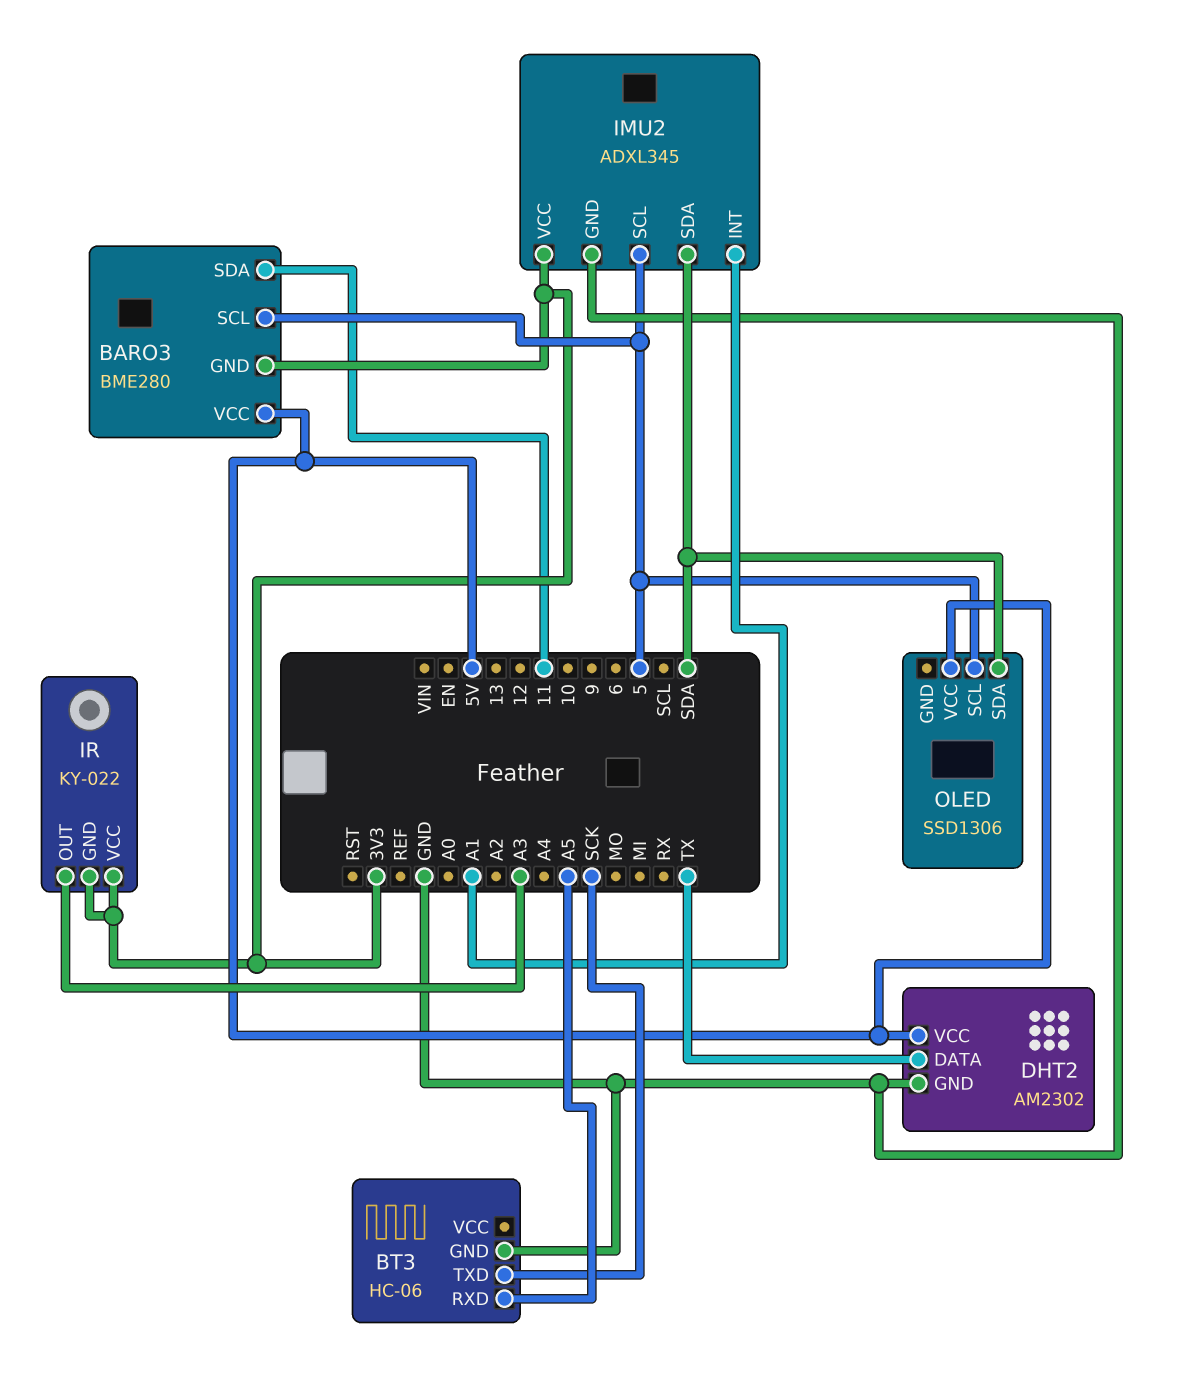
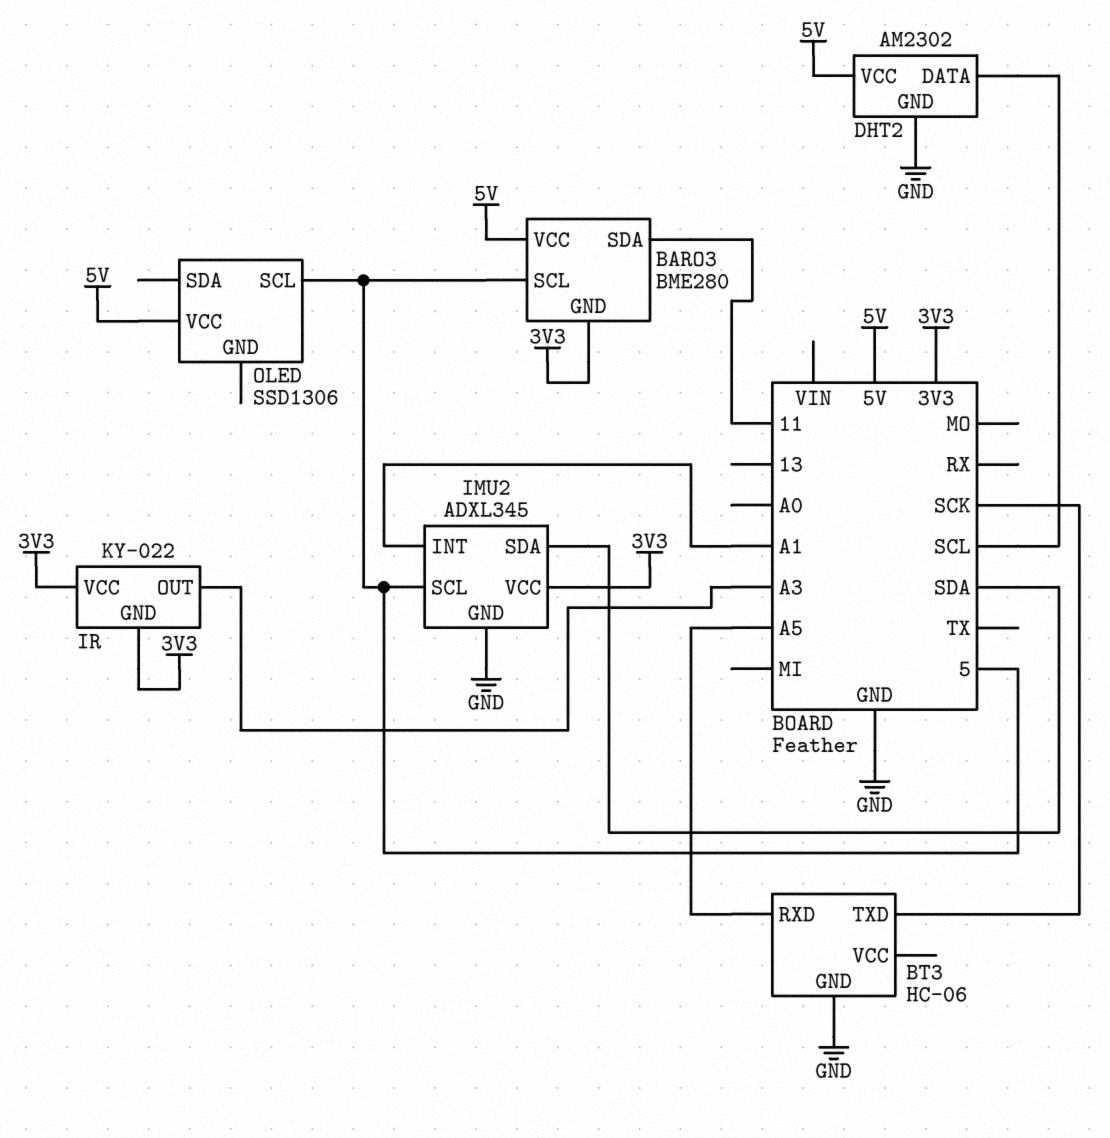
DHT2 pin DATA: TX -> SCL
OLED pin SDA: SDA -> none

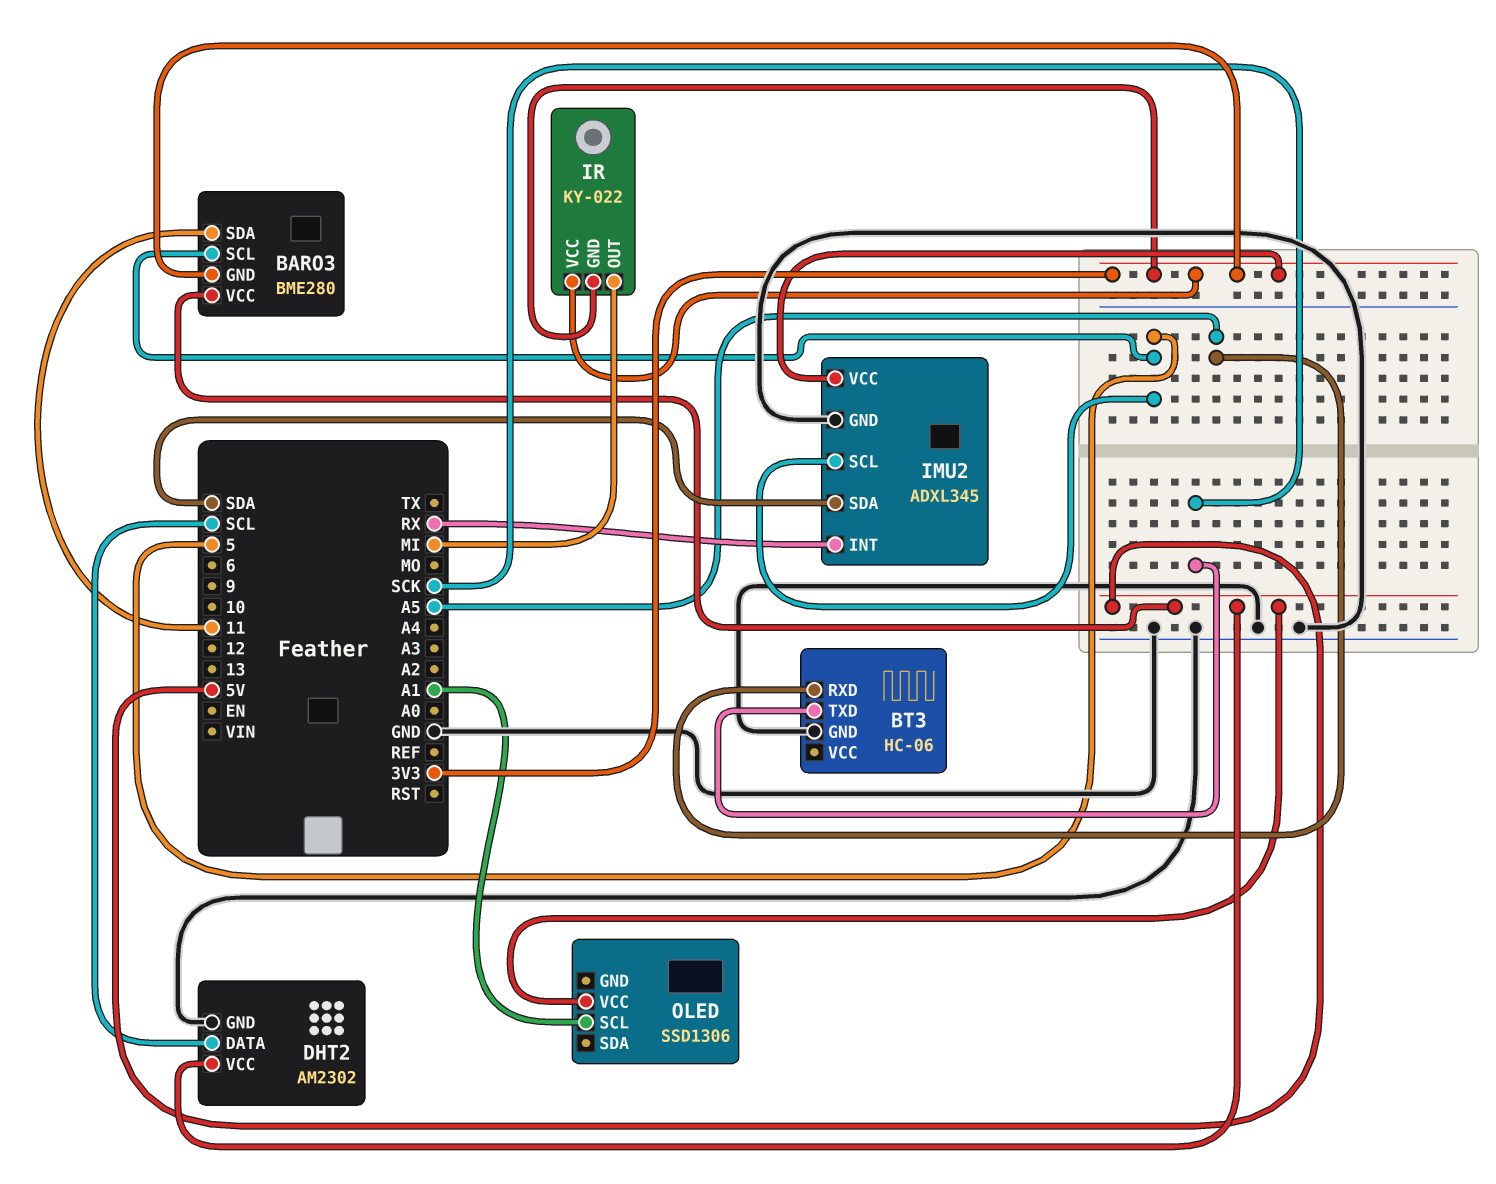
IMU2 pin INT: A1 -> RX
IR pin OUT: A3 -> MI
OLED pin SCL: 5 -> A1

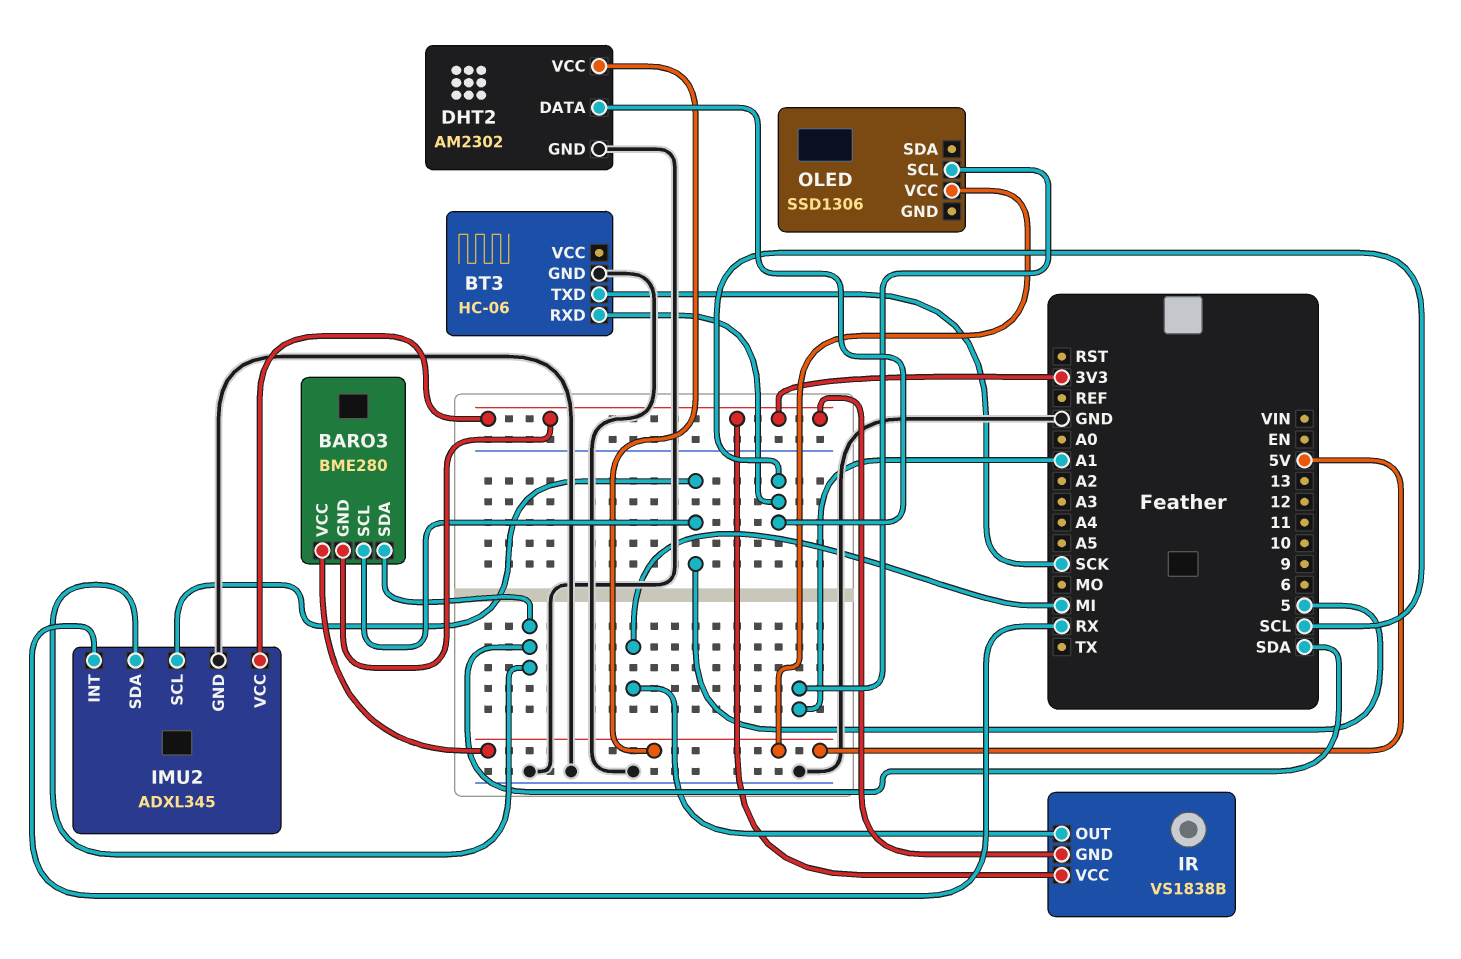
BARO3 pin SDA: 11 -> SDA
BT3 pin RXD: A5 -> SCL
IR: KY-022 -> VS1838B

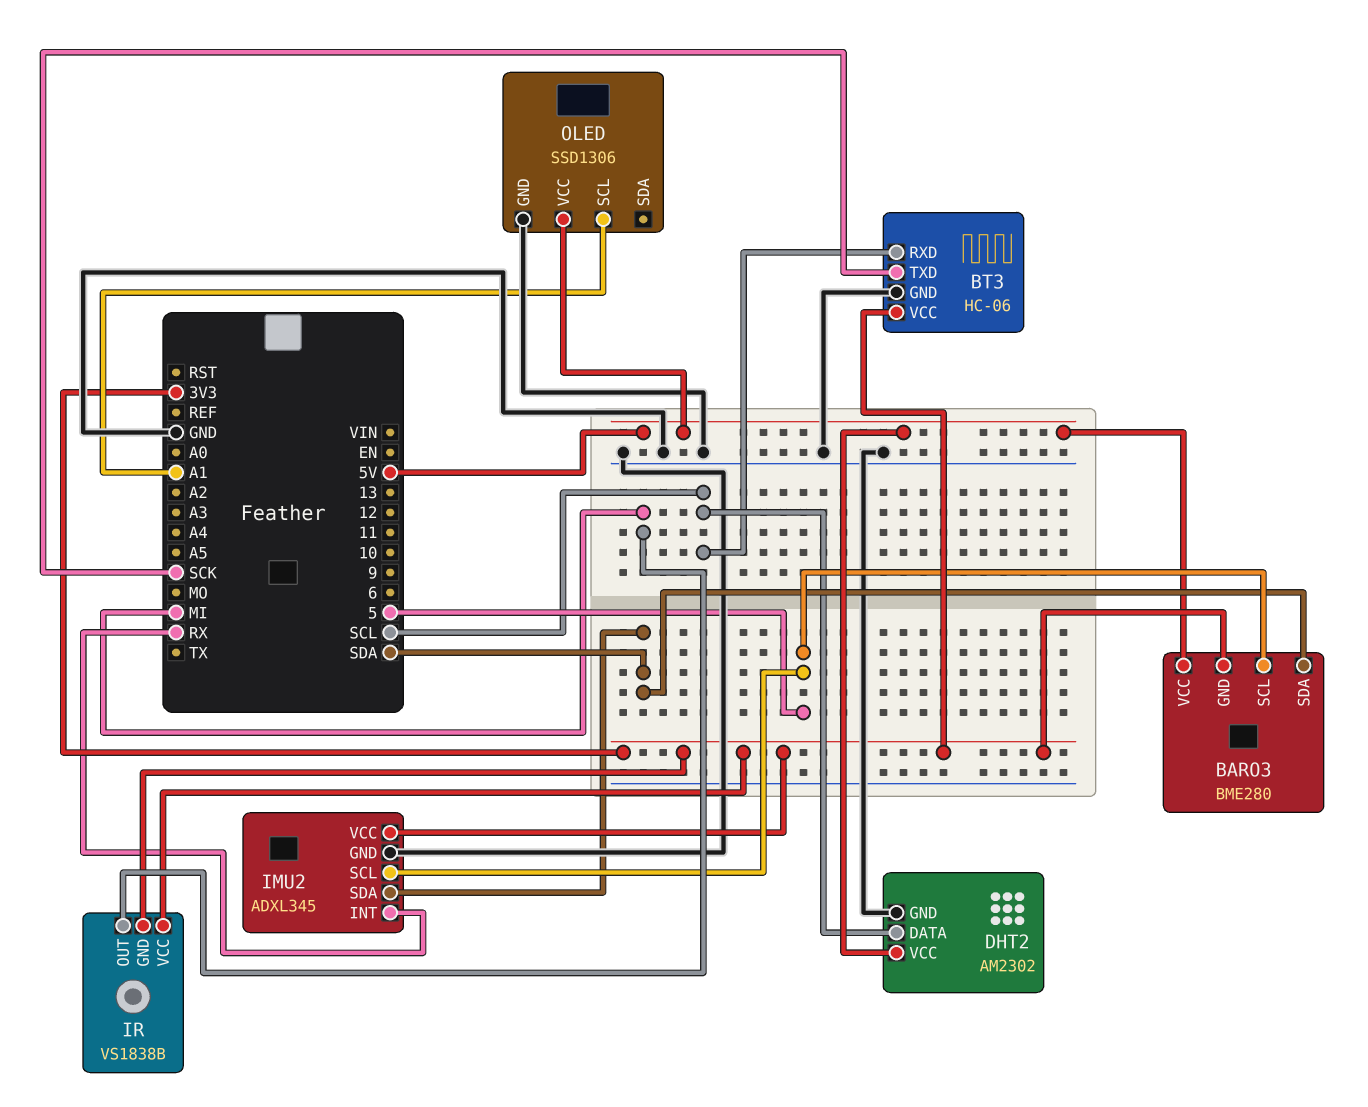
BT3 pin VCC: none -> 3V3
OLED pin GND: none -> GND

